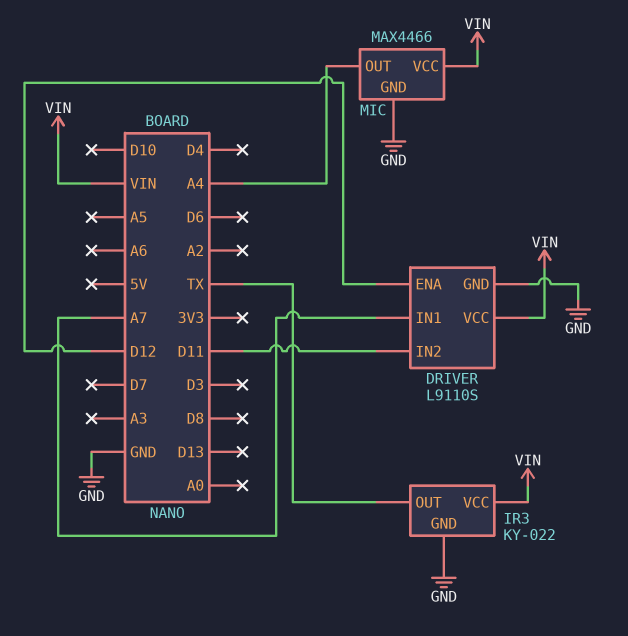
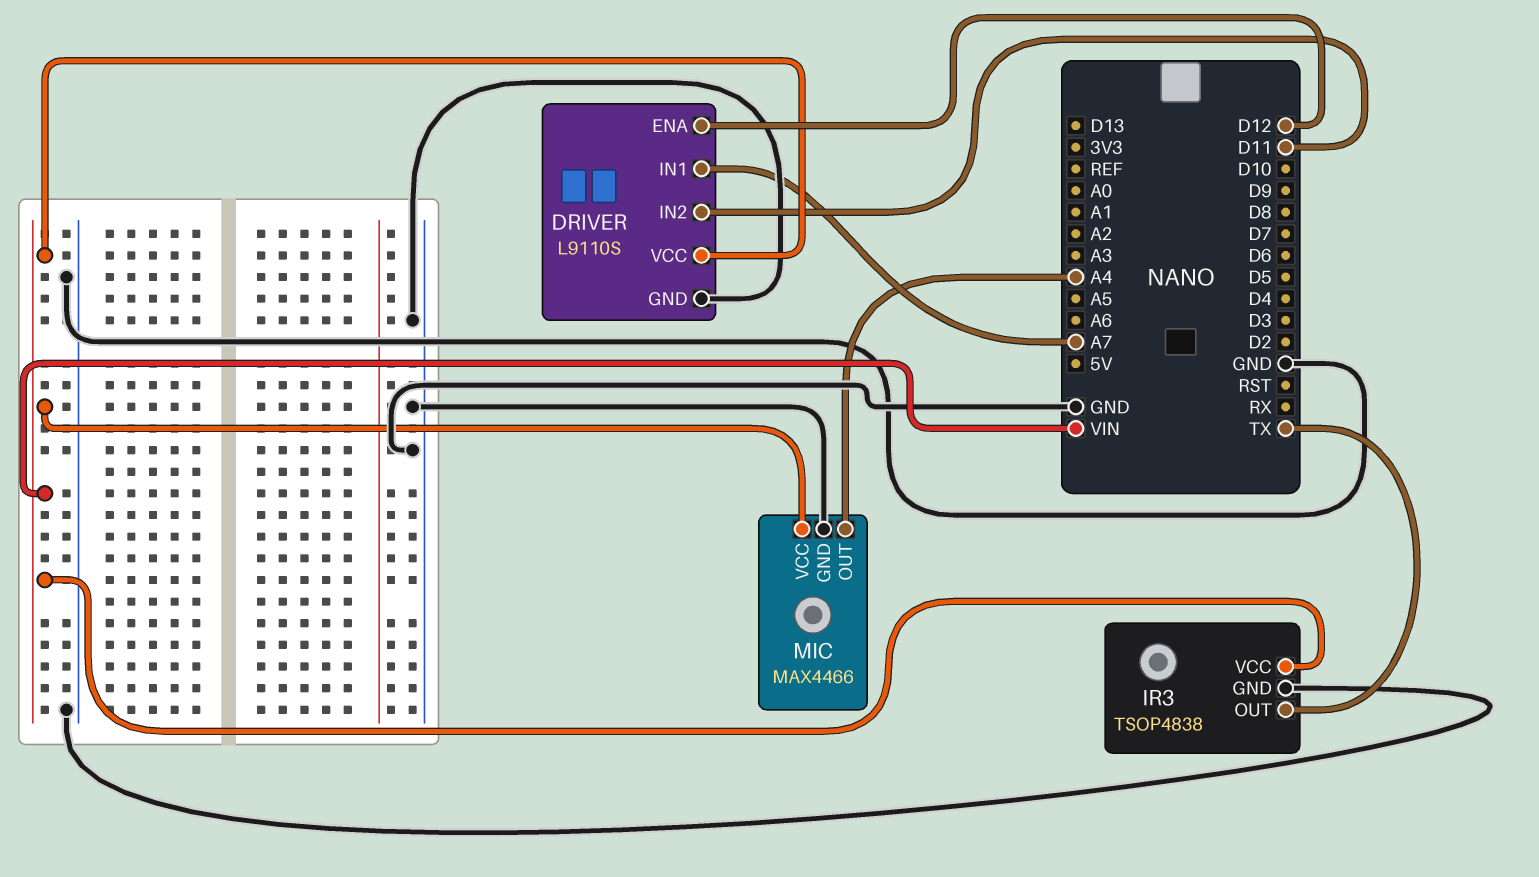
IR3: KY-022 -> TSOP4838

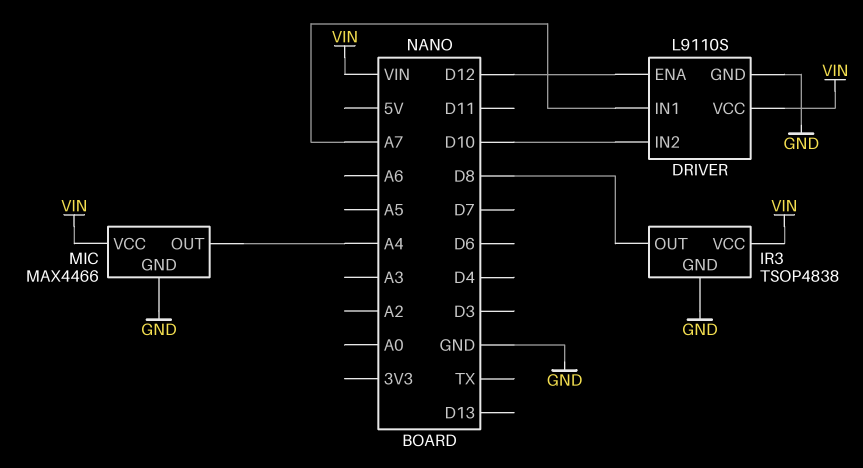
DRIVER pin IN2: D11 -> D10
IR3 pin OUT: TX -> D8

